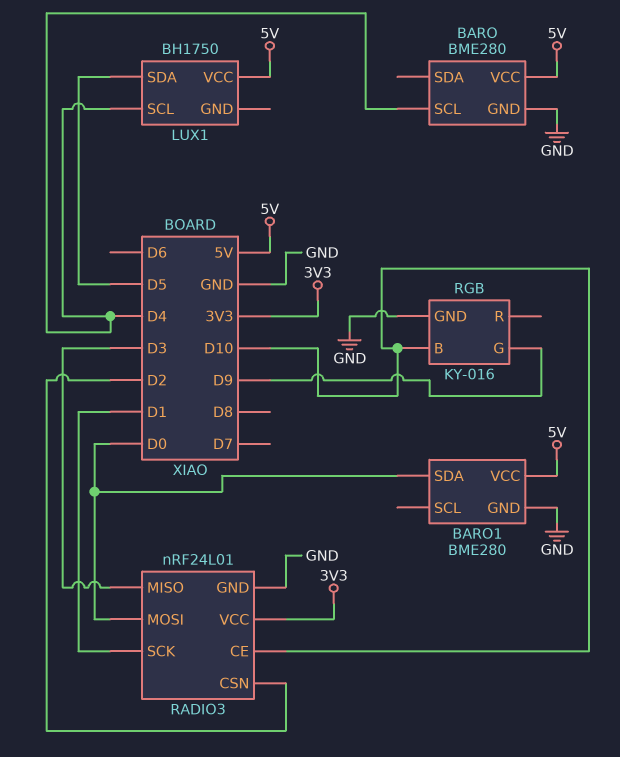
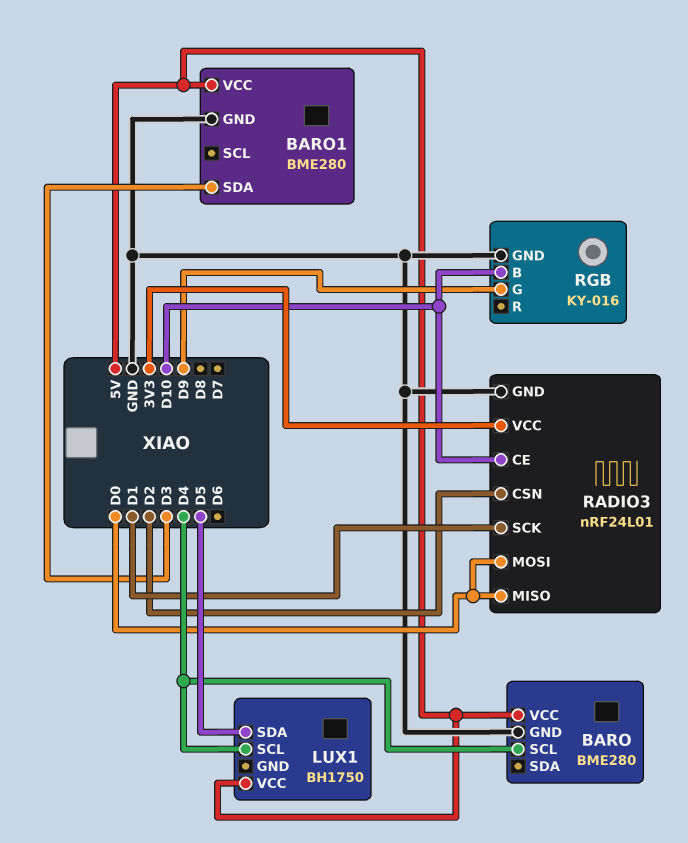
BARO1 pin SDA: D0 -> D3
RADIO3 pin MISO: D3 -> D0

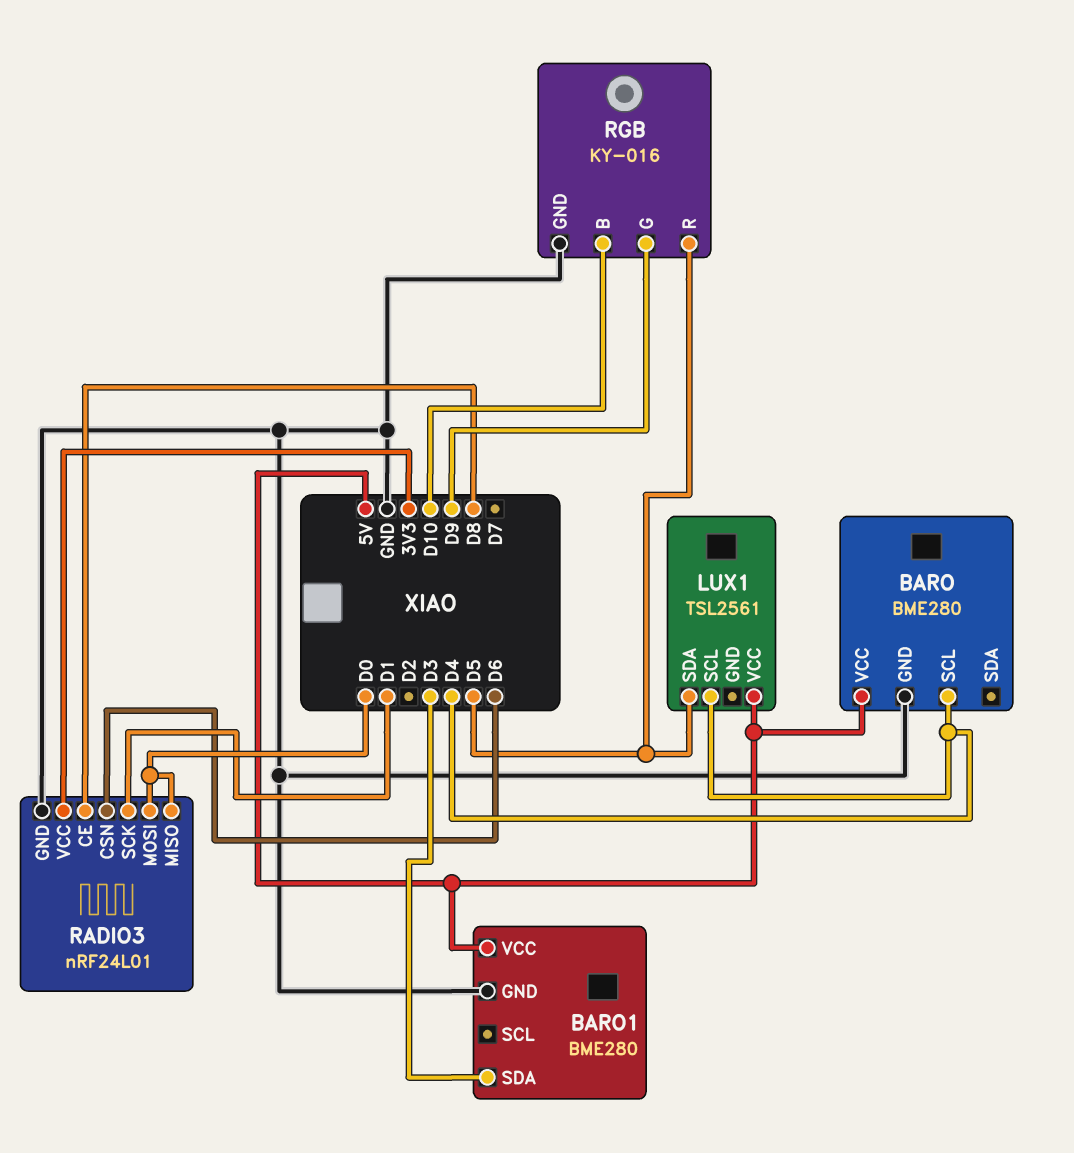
LUX1: BH1750 -> TSL2561
RADIO3 pin CE: D10 -> D8
RADIO3 pin CSN: D2 -> D6
RGB pin R: none -> D5

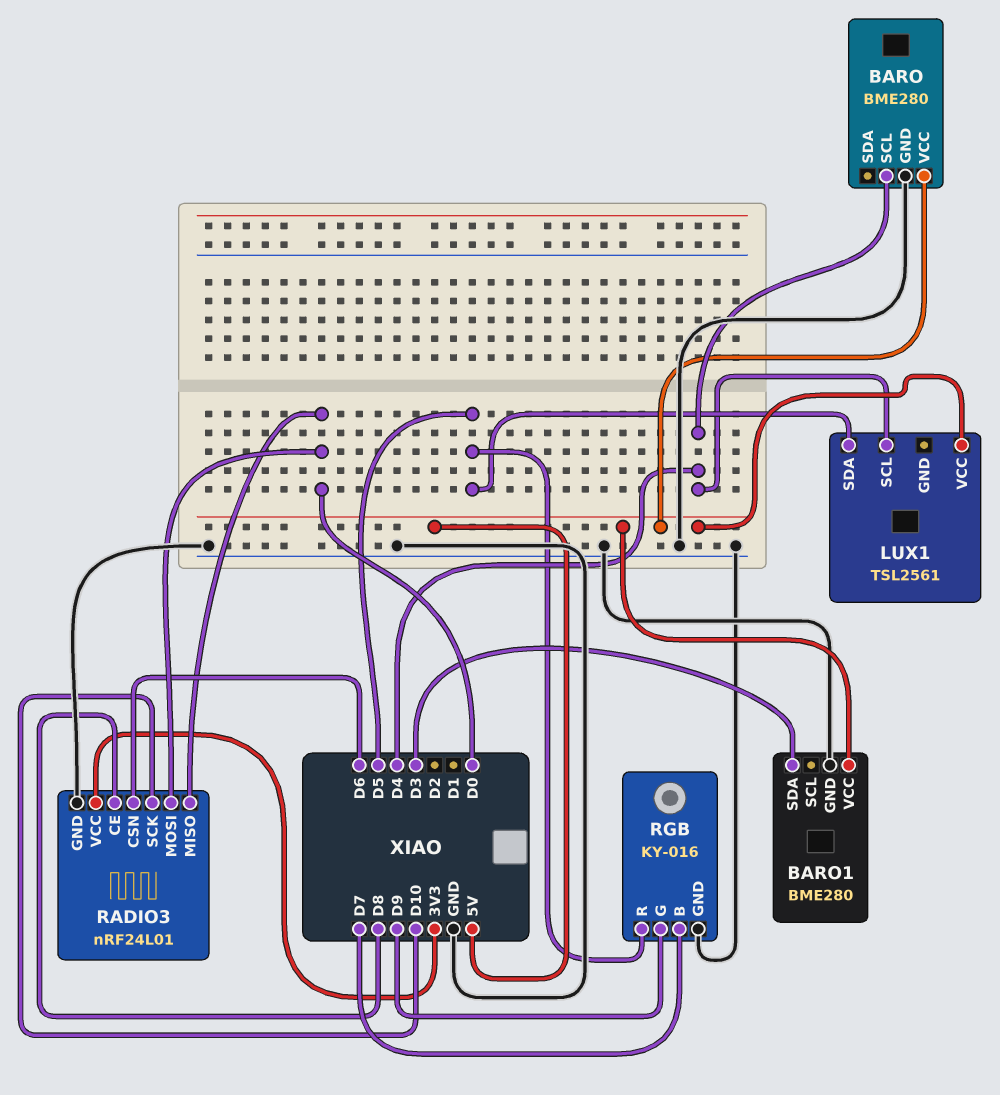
RADIO3 pin SCK: D1 -> D10
RGB pin B: D10 -> D7

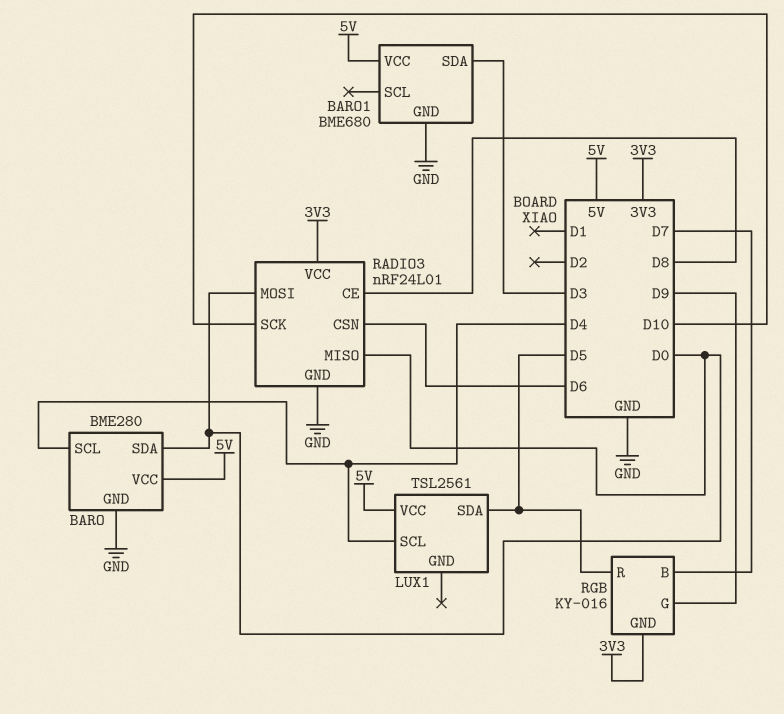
BARO pin SDA: none -> D0
BARO1: BME280 -> BME680
RGB pin GND: GND -> 3V3

